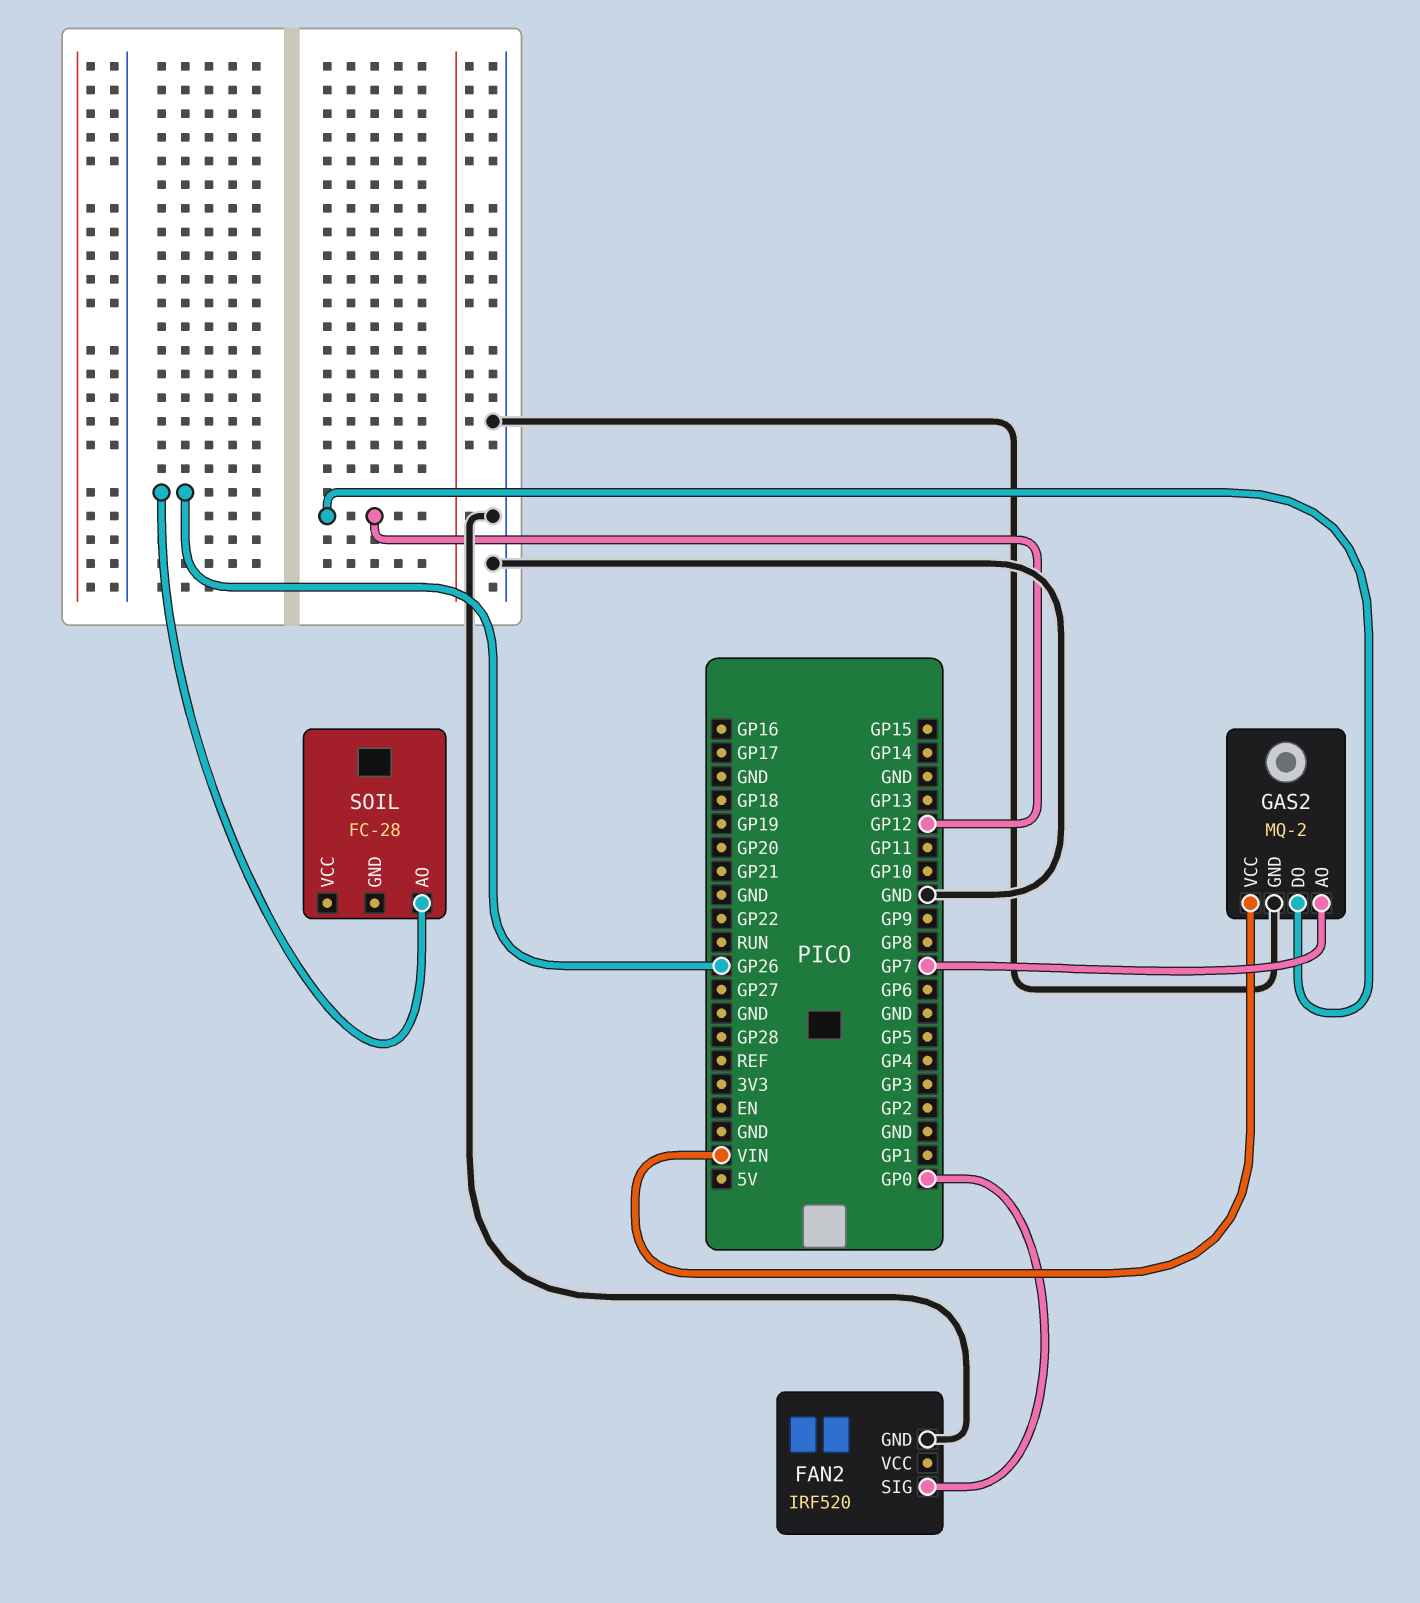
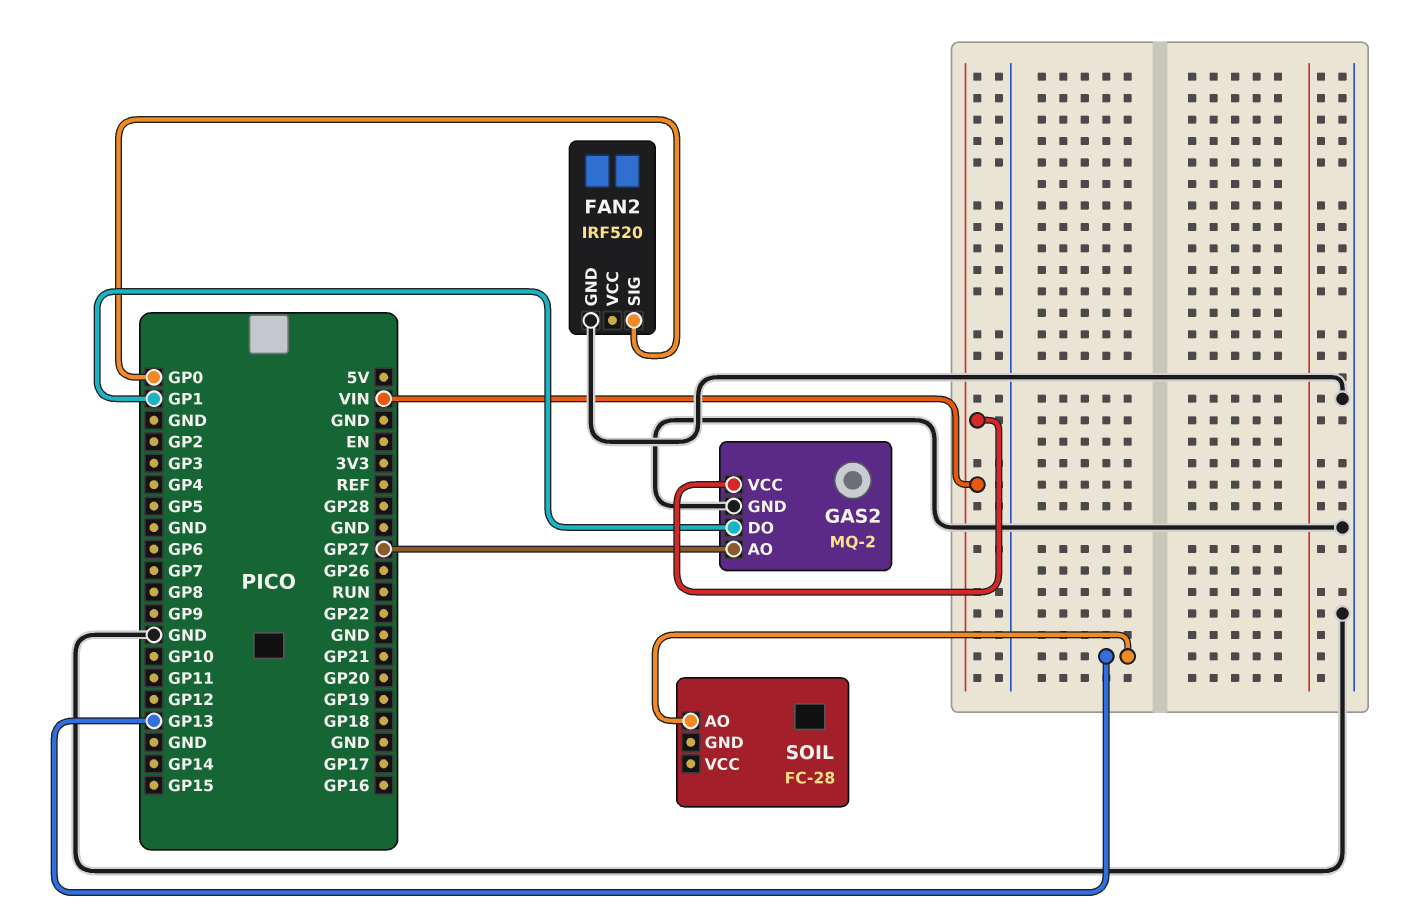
GAS2 pin AO: GP7 -> GP27
GAS2 pin DO: GP12 -> GP1
SOIL pin AO: GP26 -> GP13

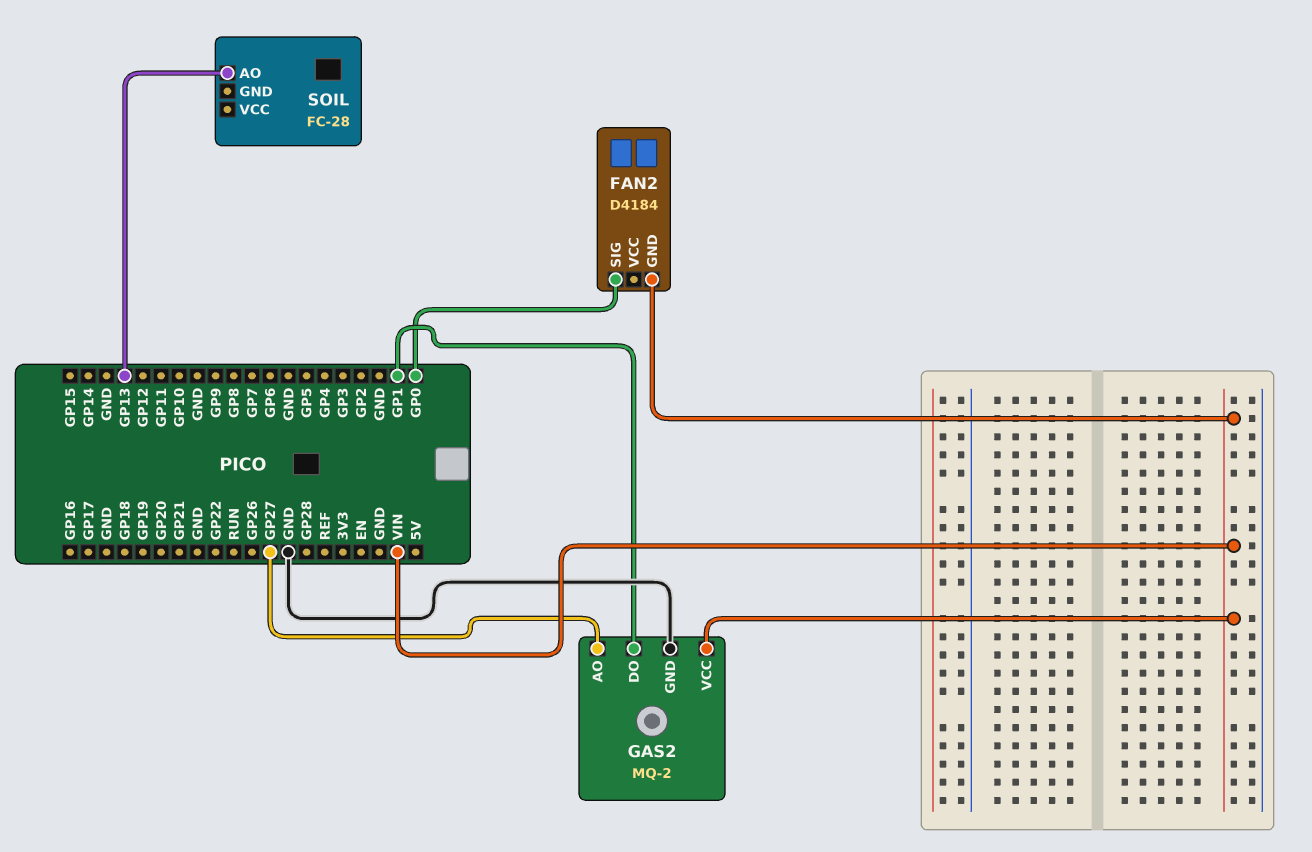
FAN2: IRF520 -> D4184
FAN2 pin GND: GND -> VIN

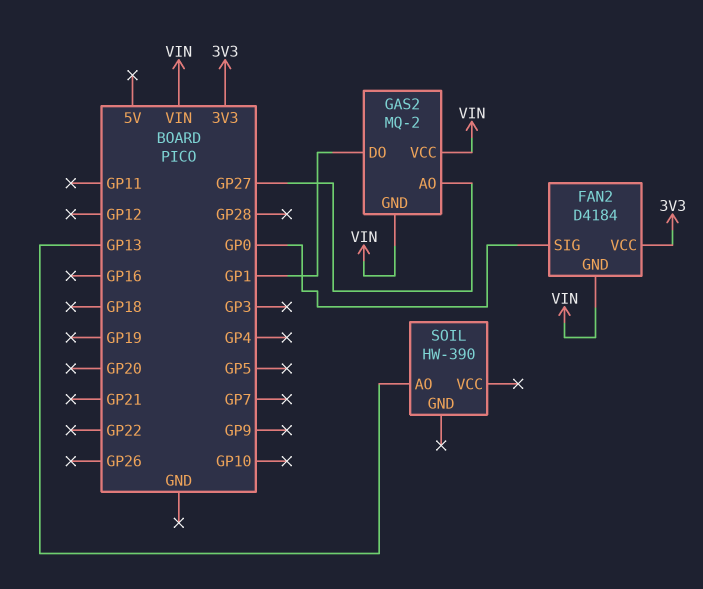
FAN2 pin VCC: none -> 3V3
GAS2 pin GND: GND -> VIN
SOIL: FC-28 -> HW-390

